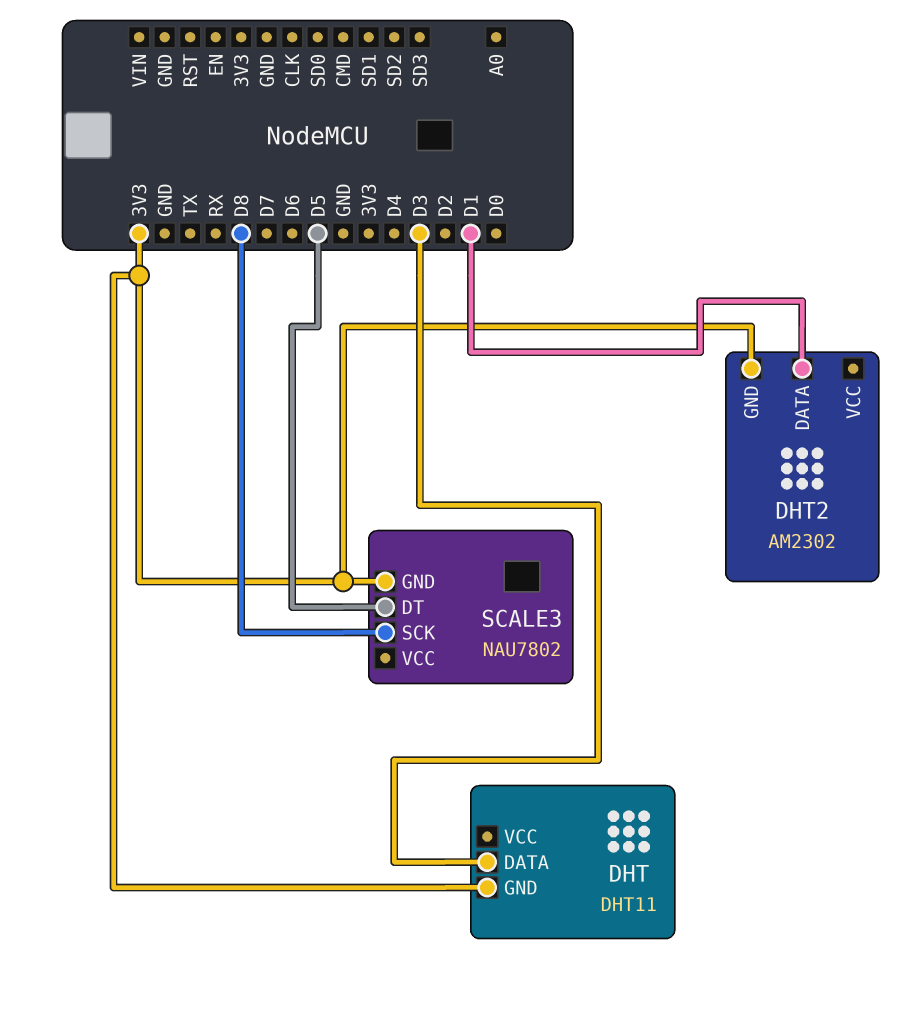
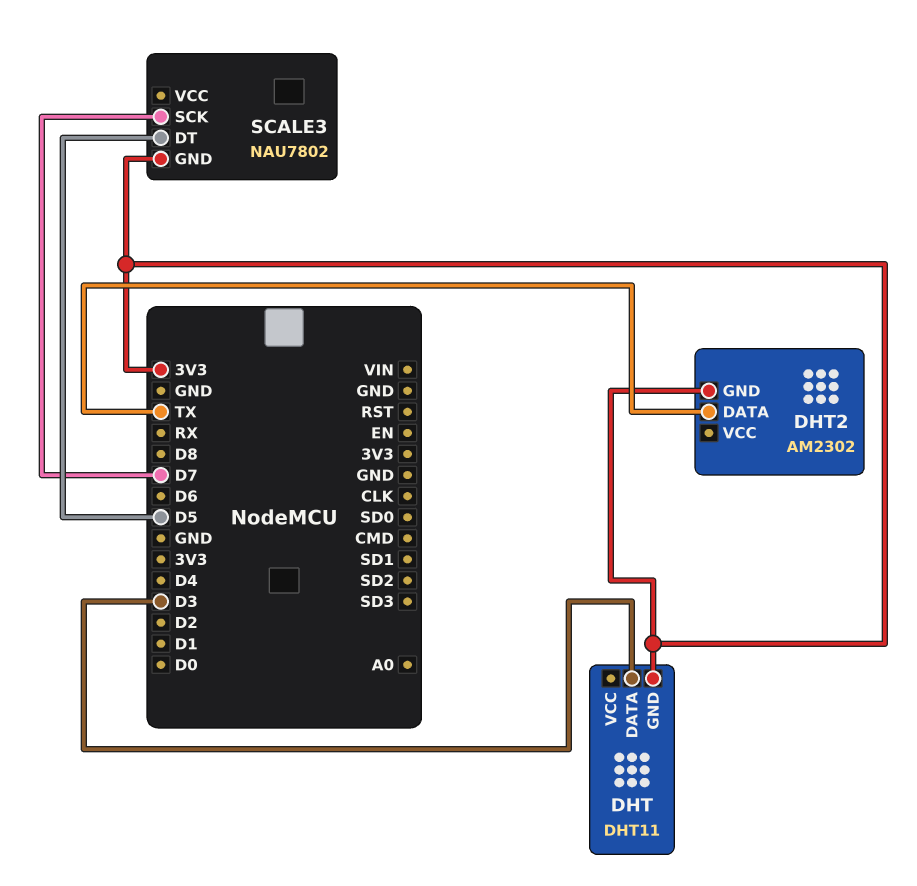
DHT2 pin DATA: D1 -> TX
SCALE3 pin SCK: D8 -> D7

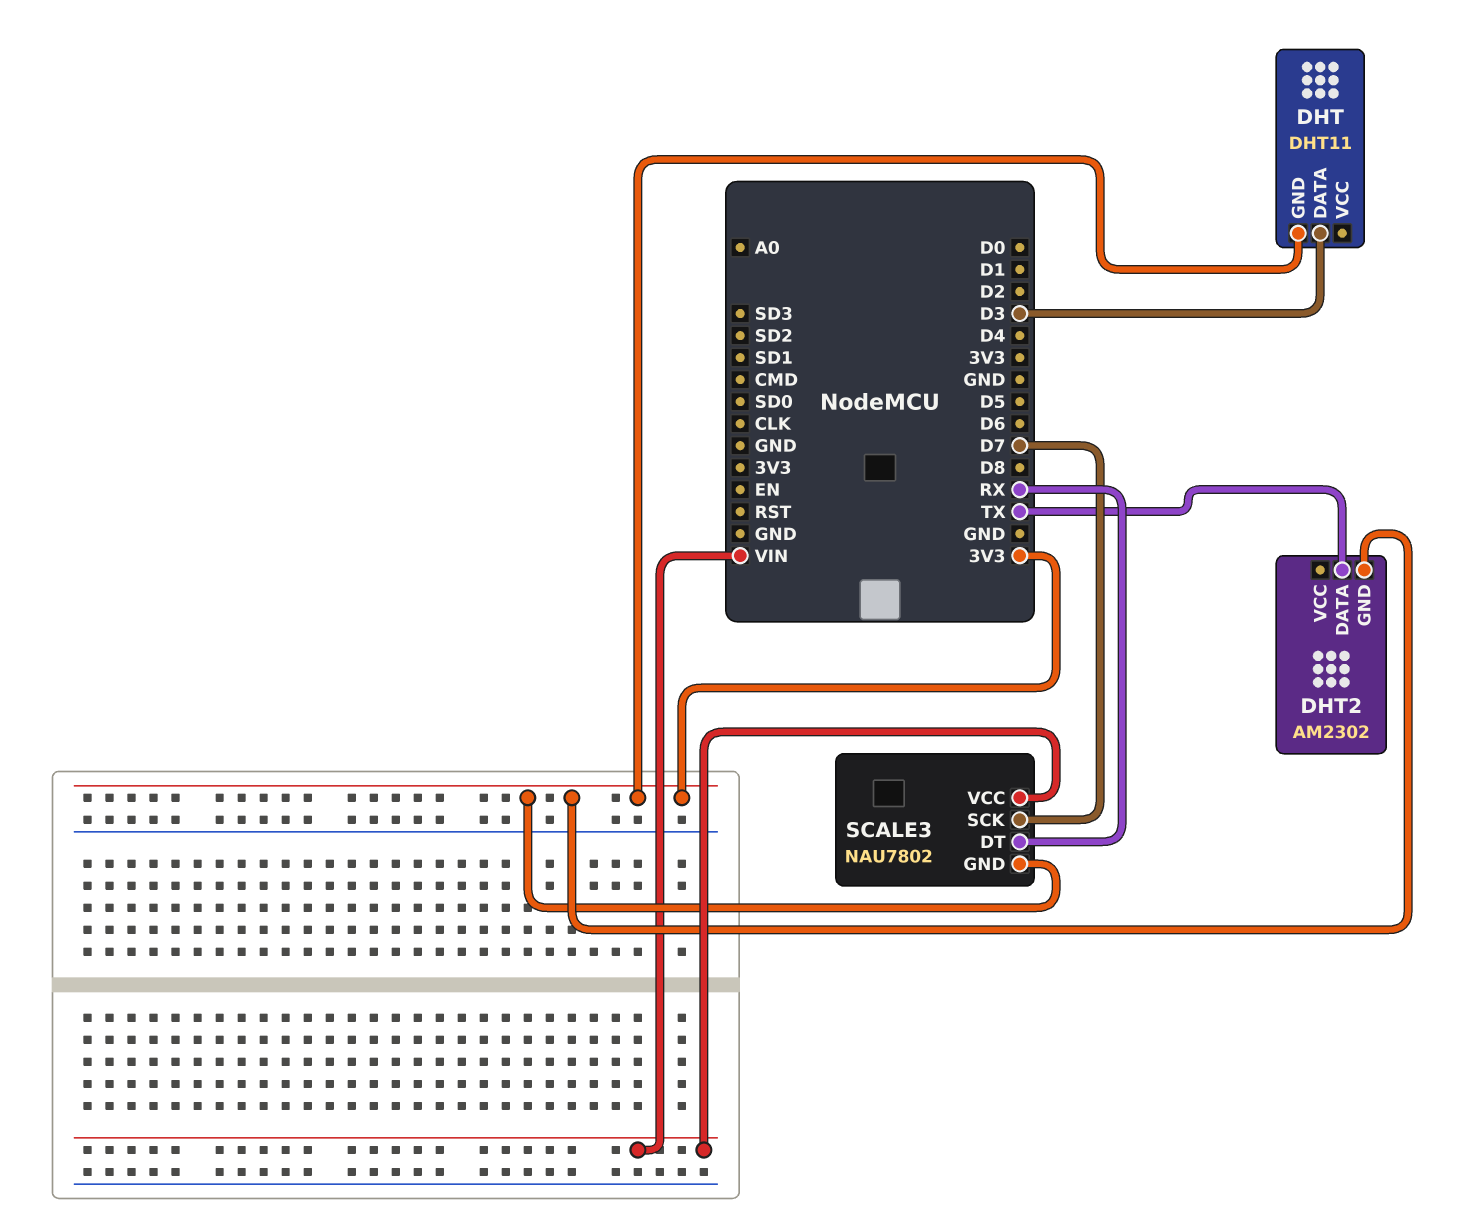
SCALE3 pin DT: D5 -> RX
SCALE3 pin VCC: none -> VIN

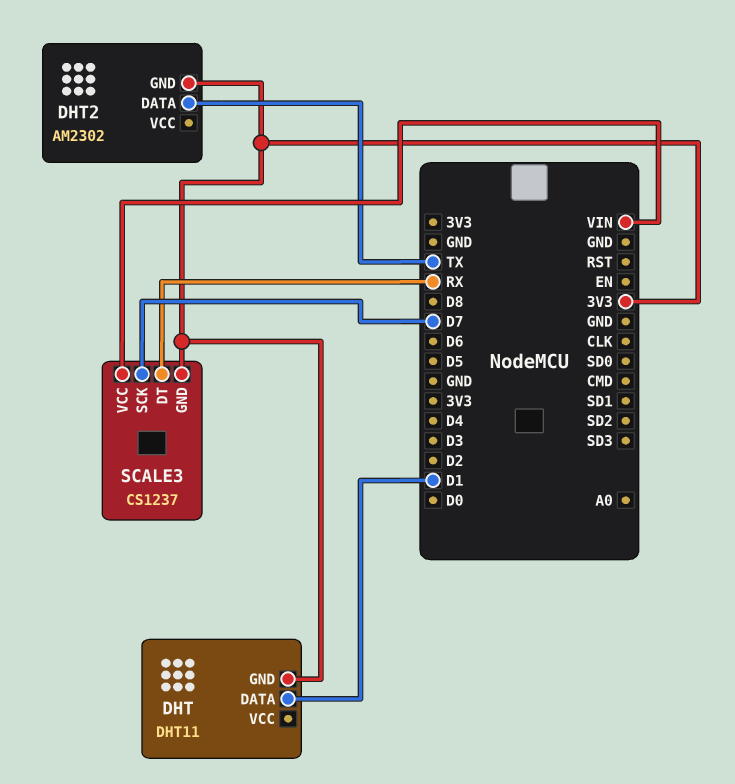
DHT pin DATA: D3 -> D1
SCALE3: NAU7802 -> CS1237

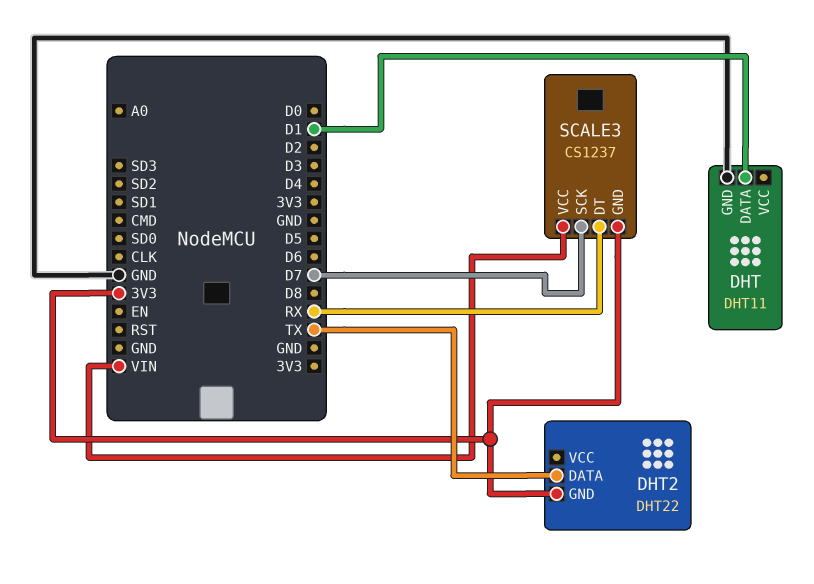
DHT pin GND: 3V3 -> GND
DHT2: AM2302 -> DHT22

